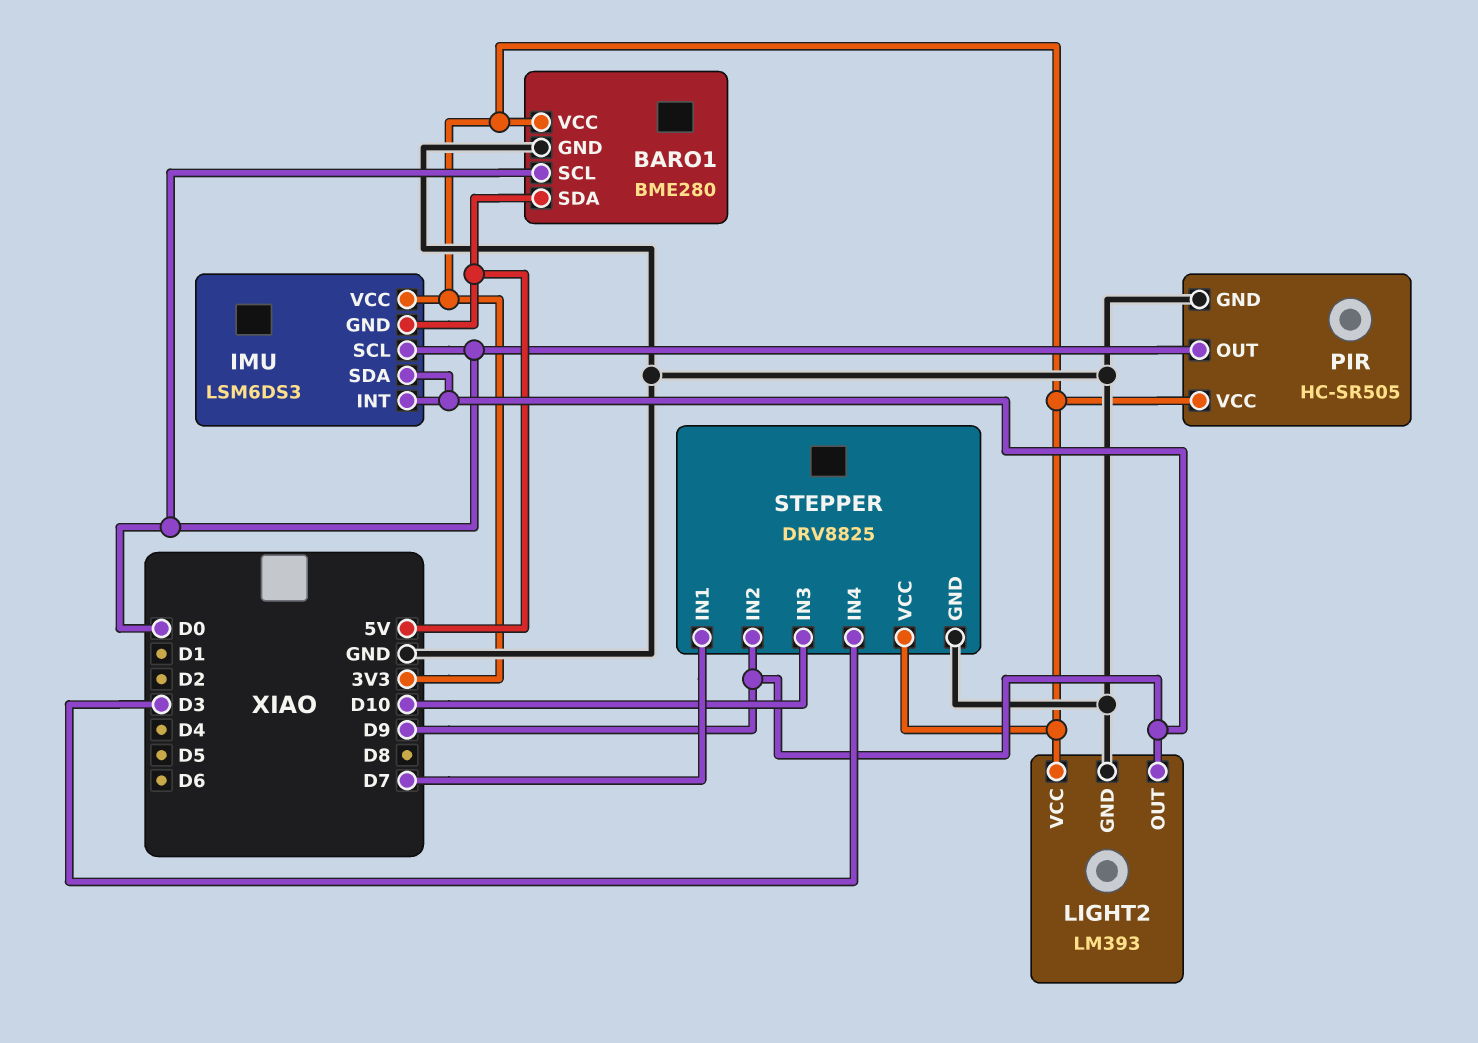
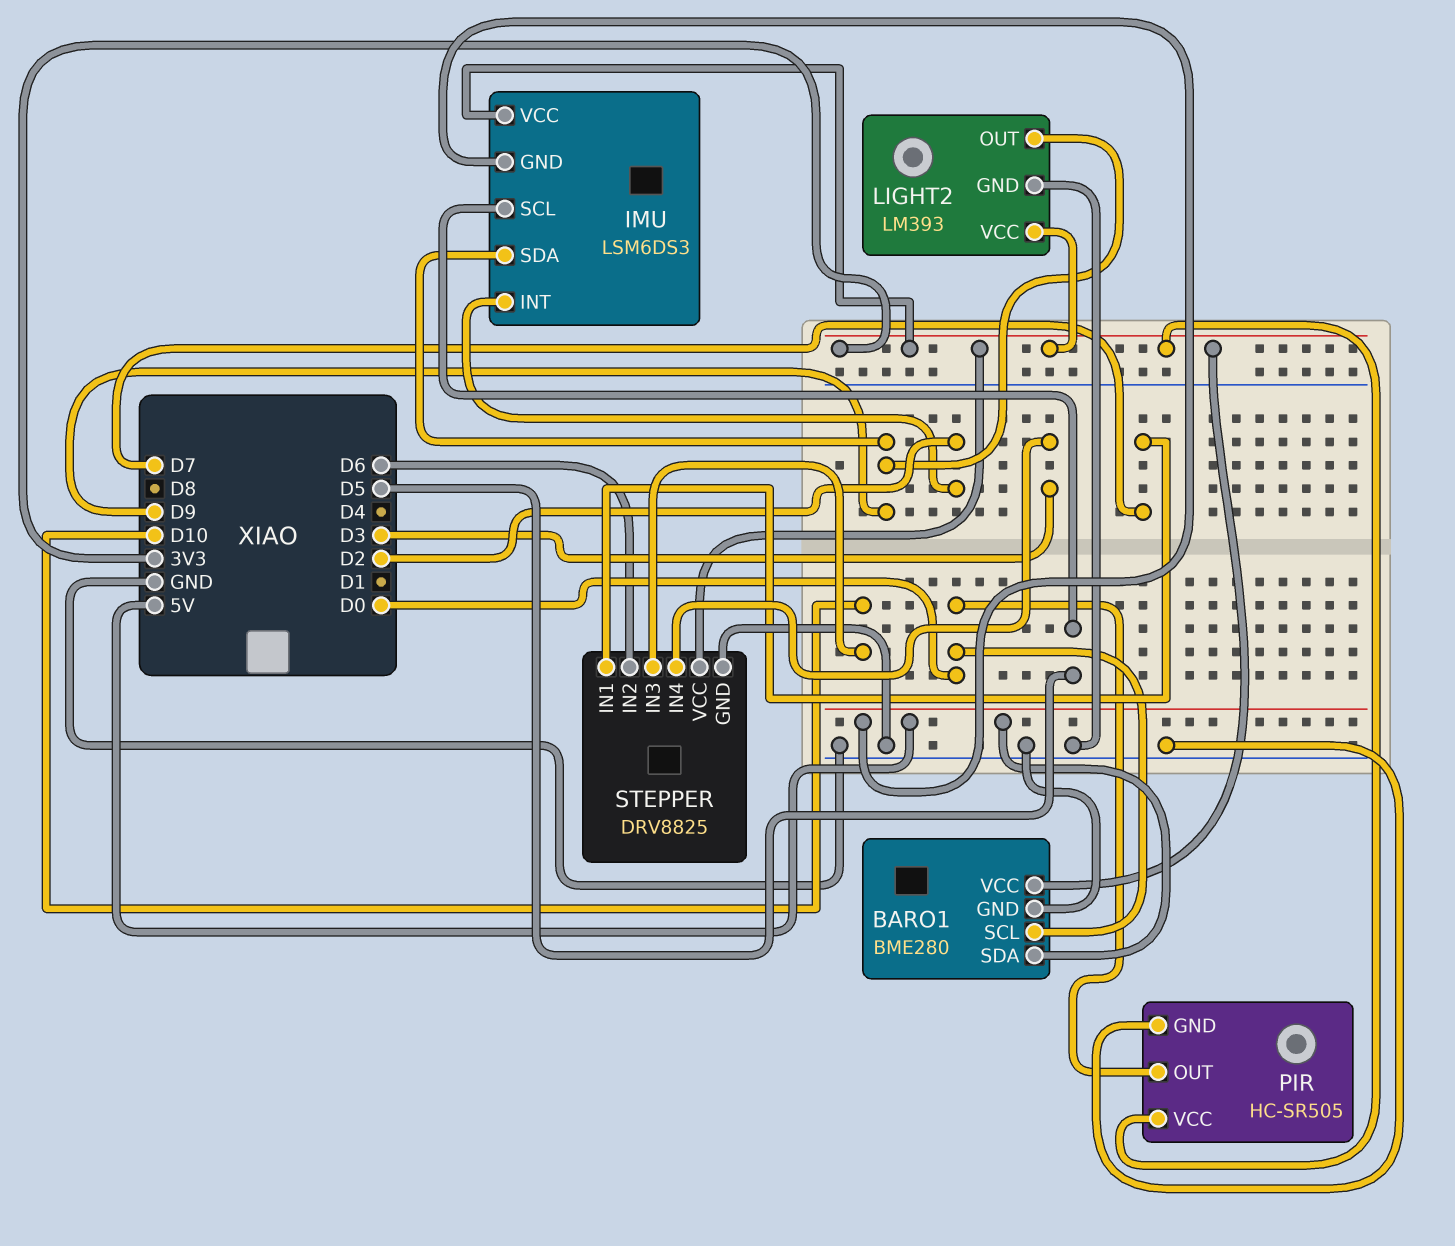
IMU pin INT: D9 -> D2
IMU pin SCL: D0 -> D5
STEPPER pin IN2: D9 -> D6

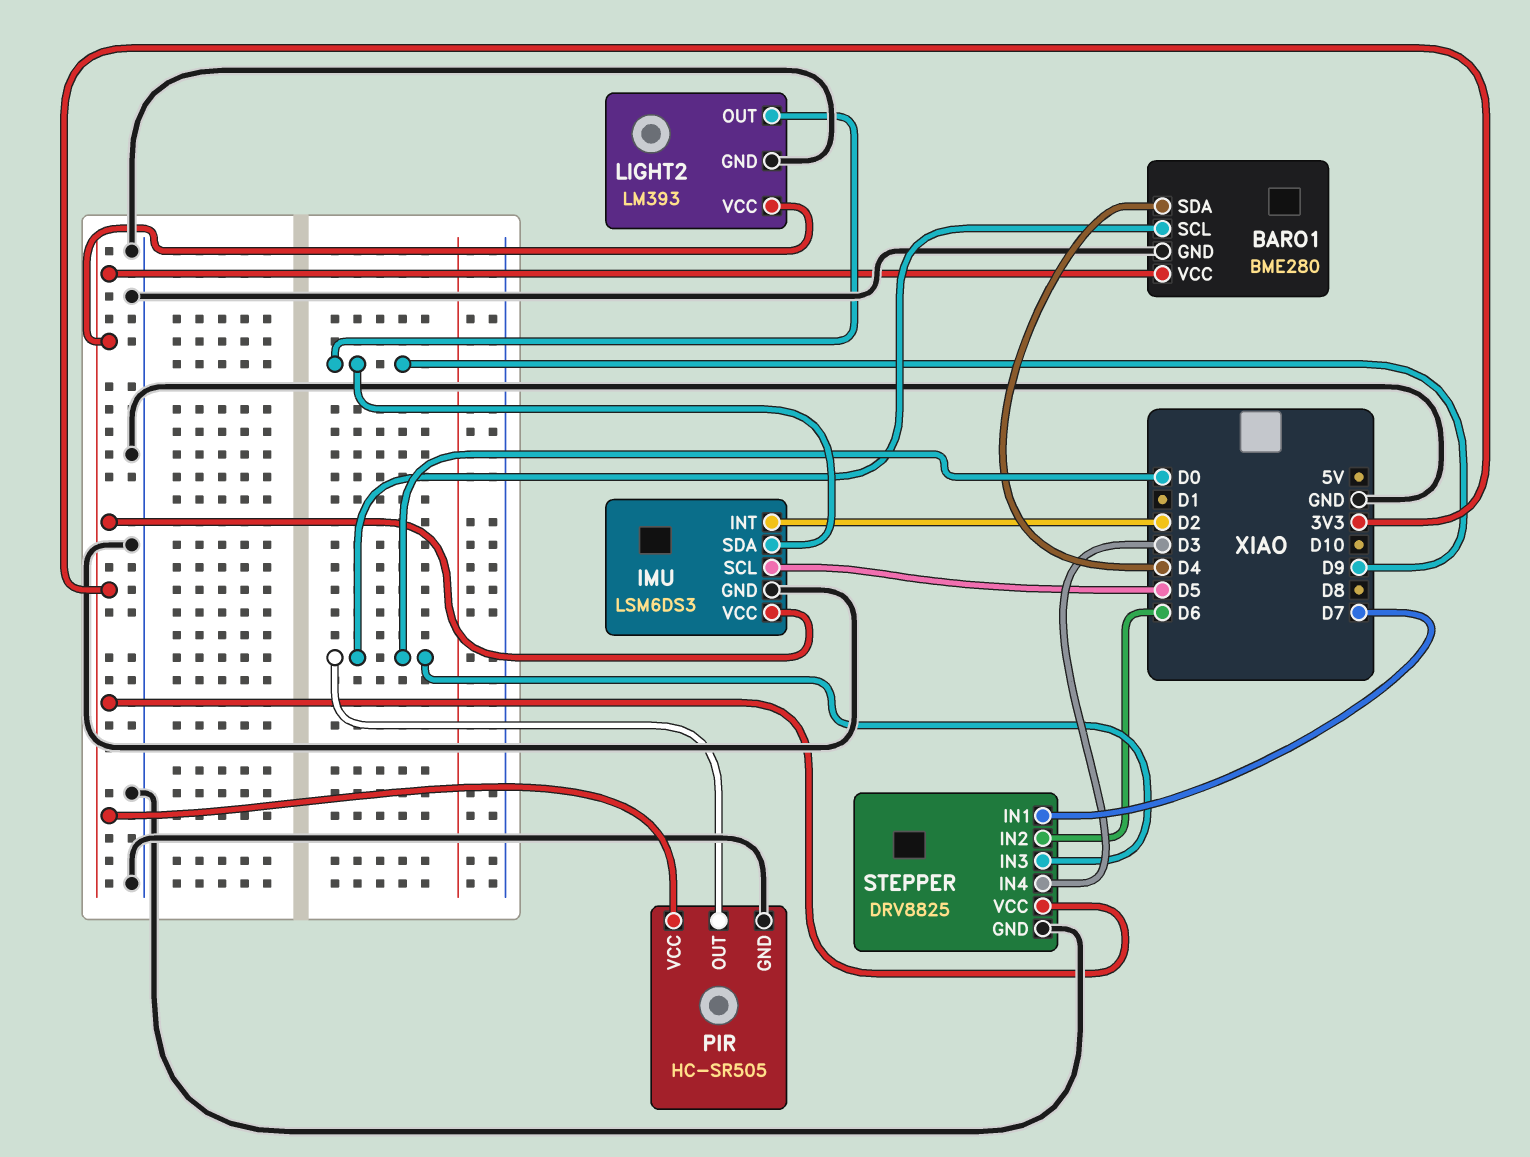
BARO1 pin SDA: 5V -> D4
IMU pin GND: 5V -> GND
STEPPER pin IN3: D10 -> D0

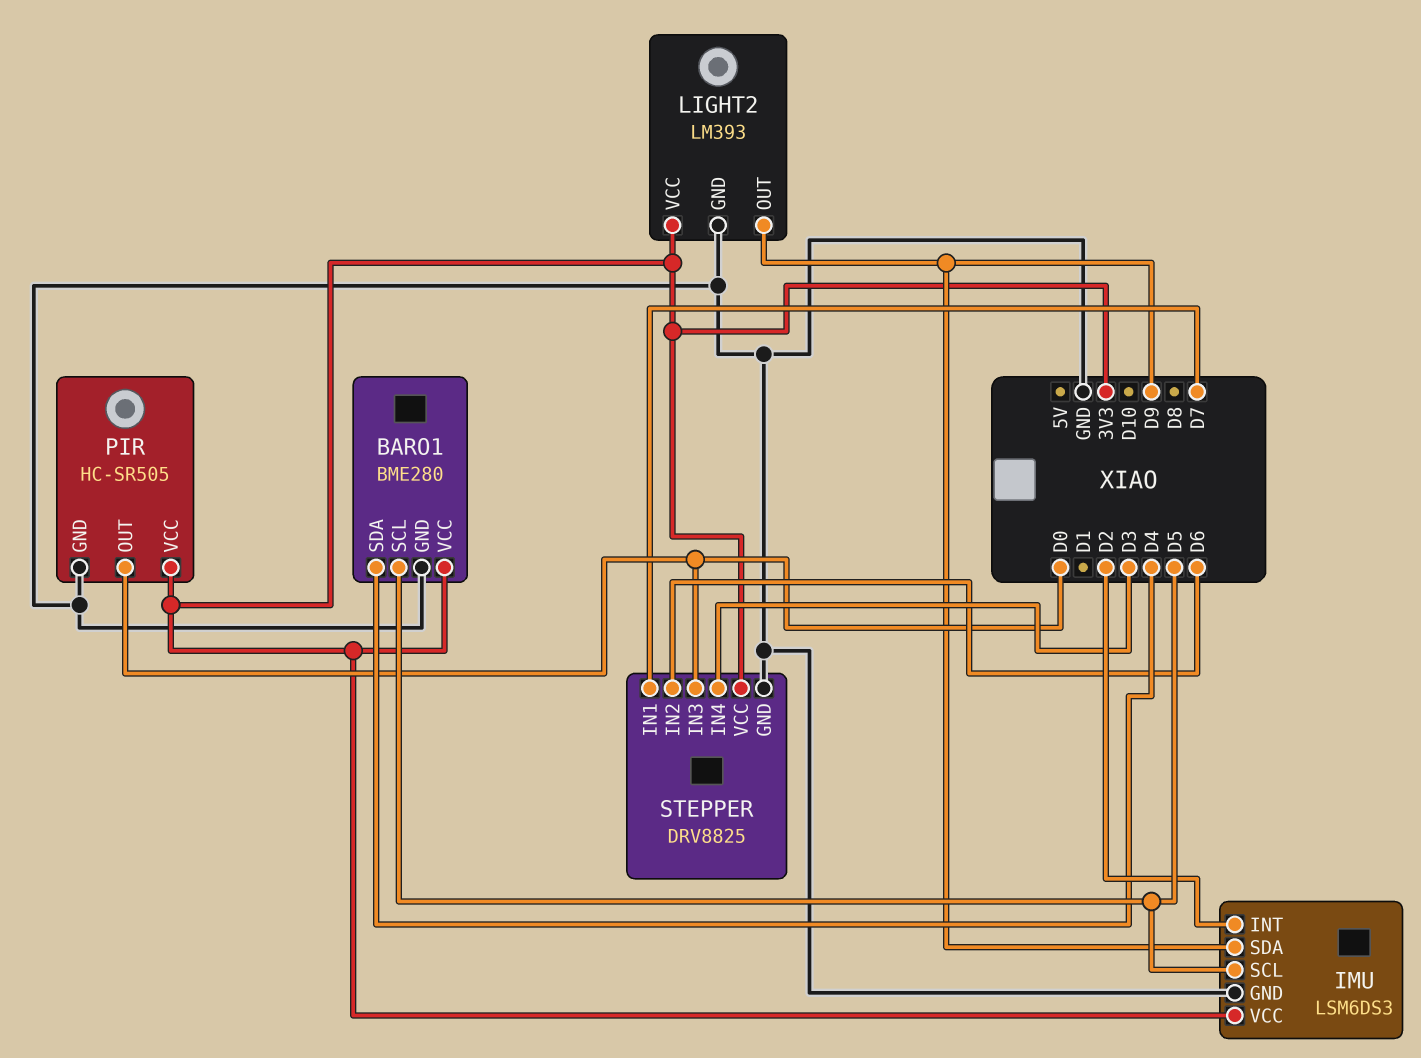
BARO1 pin SCL: D0 -> D5

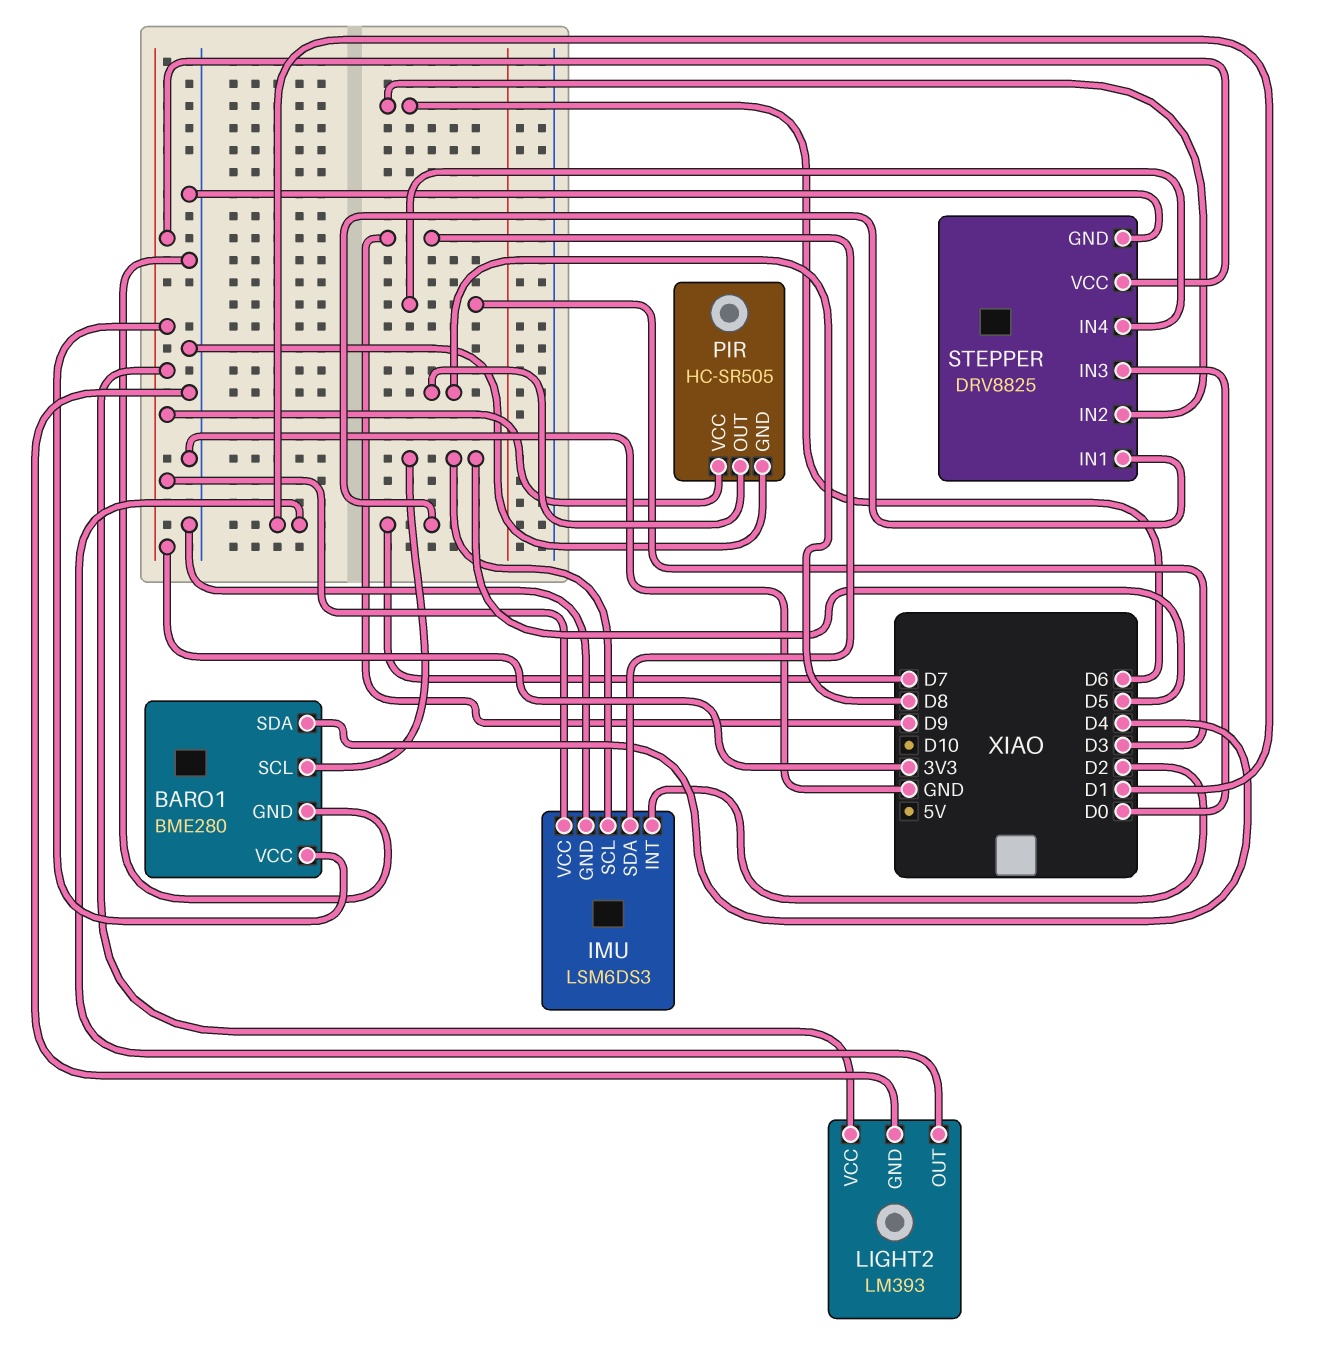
LIGHT2 pin OUT: D9 -> D1
PIR pin OUT: D0 -> D8

